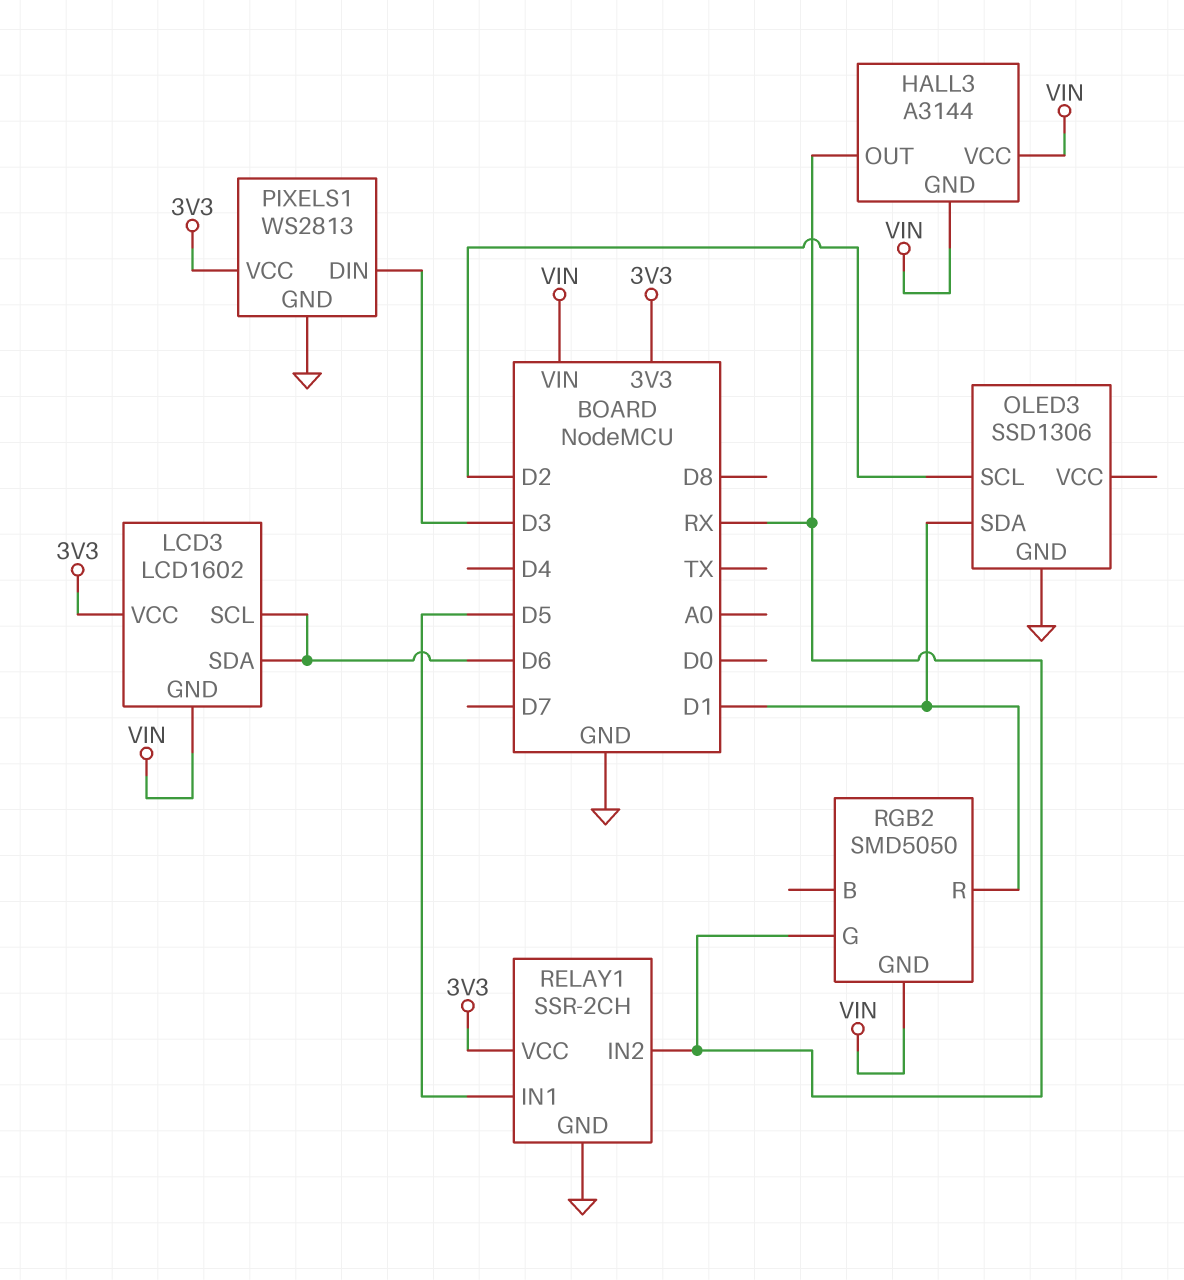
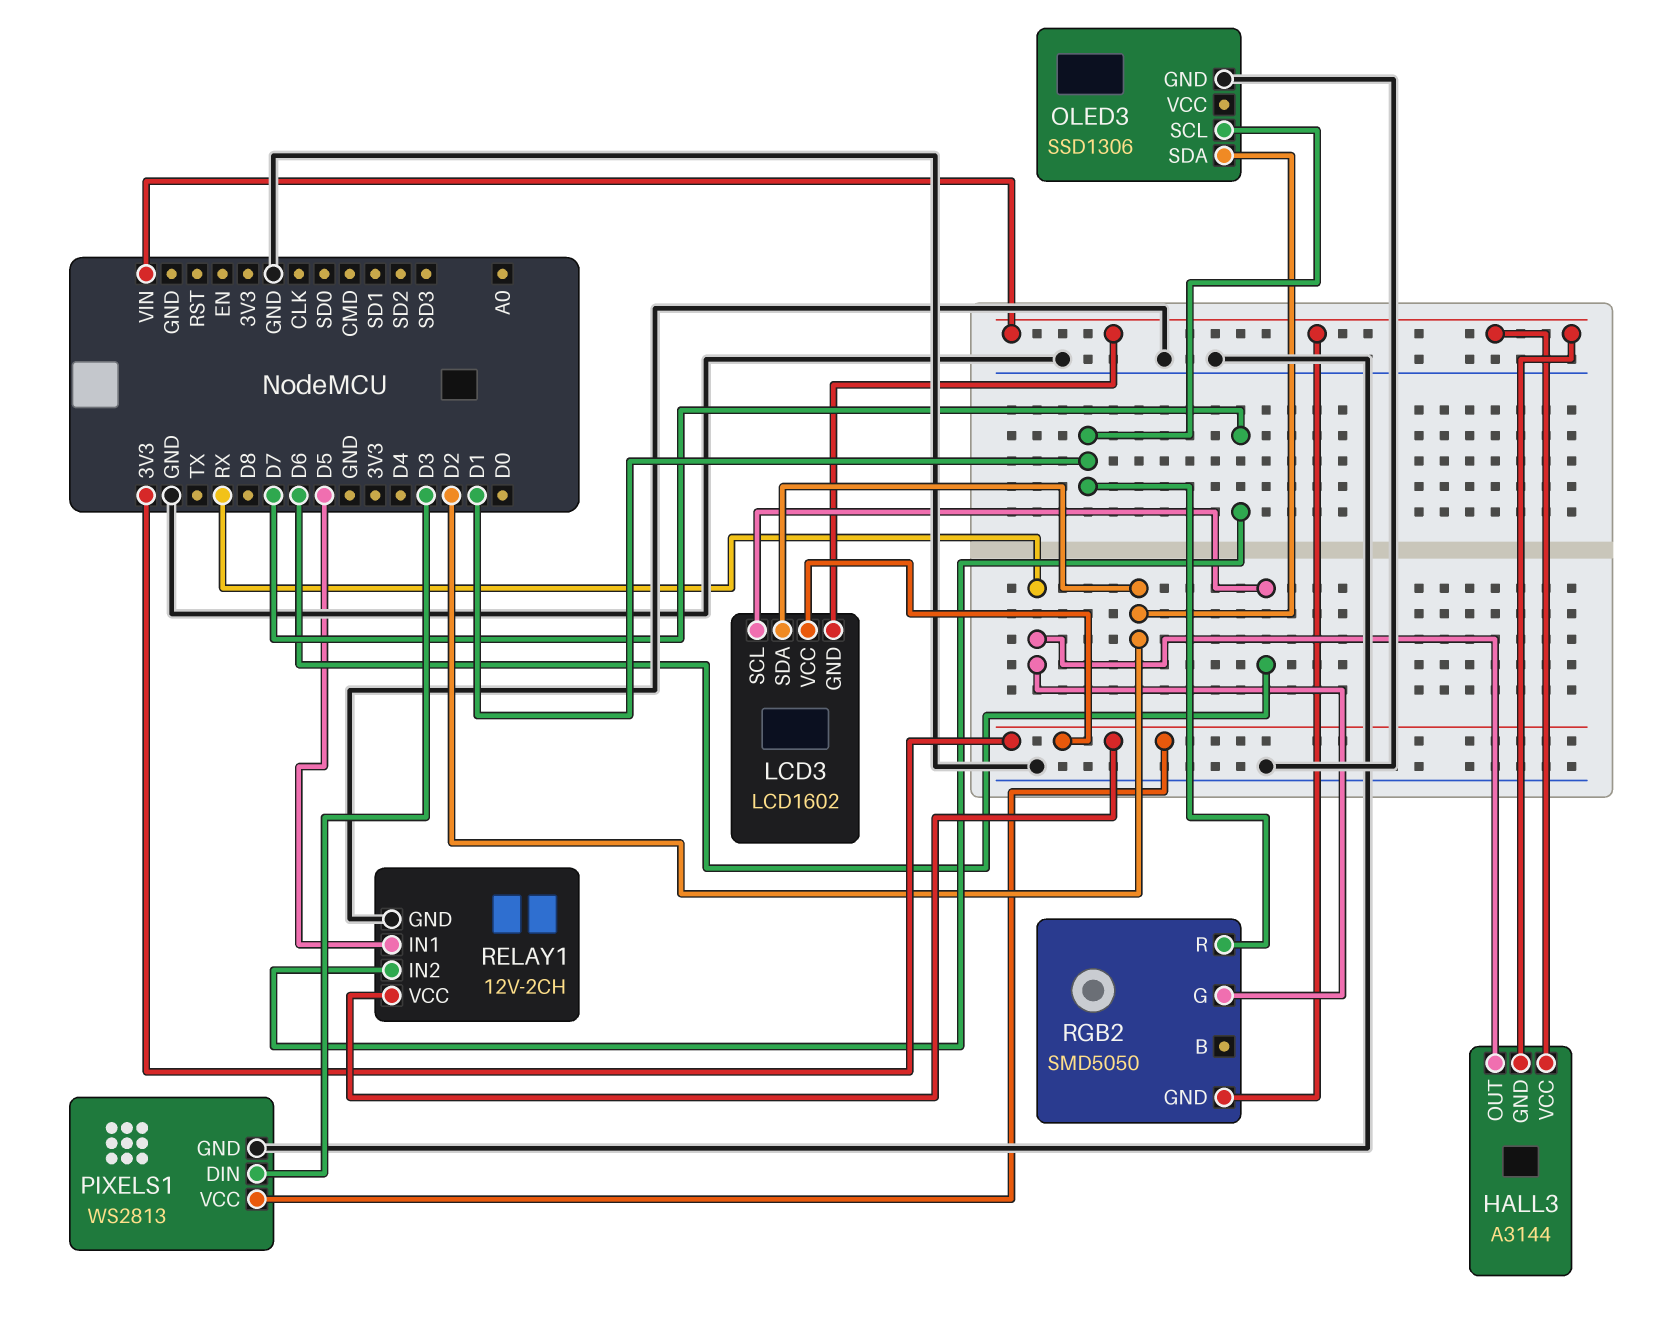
LCD3 pin SDA: D6 -> D2
OLED3 pin SCL: D2 -> D1
OLED3 pin SDA: D1 -> D2
RELAY1: SSR-2CH -> 12V-2CH
RELAY1 pin IN2: RX -> D7

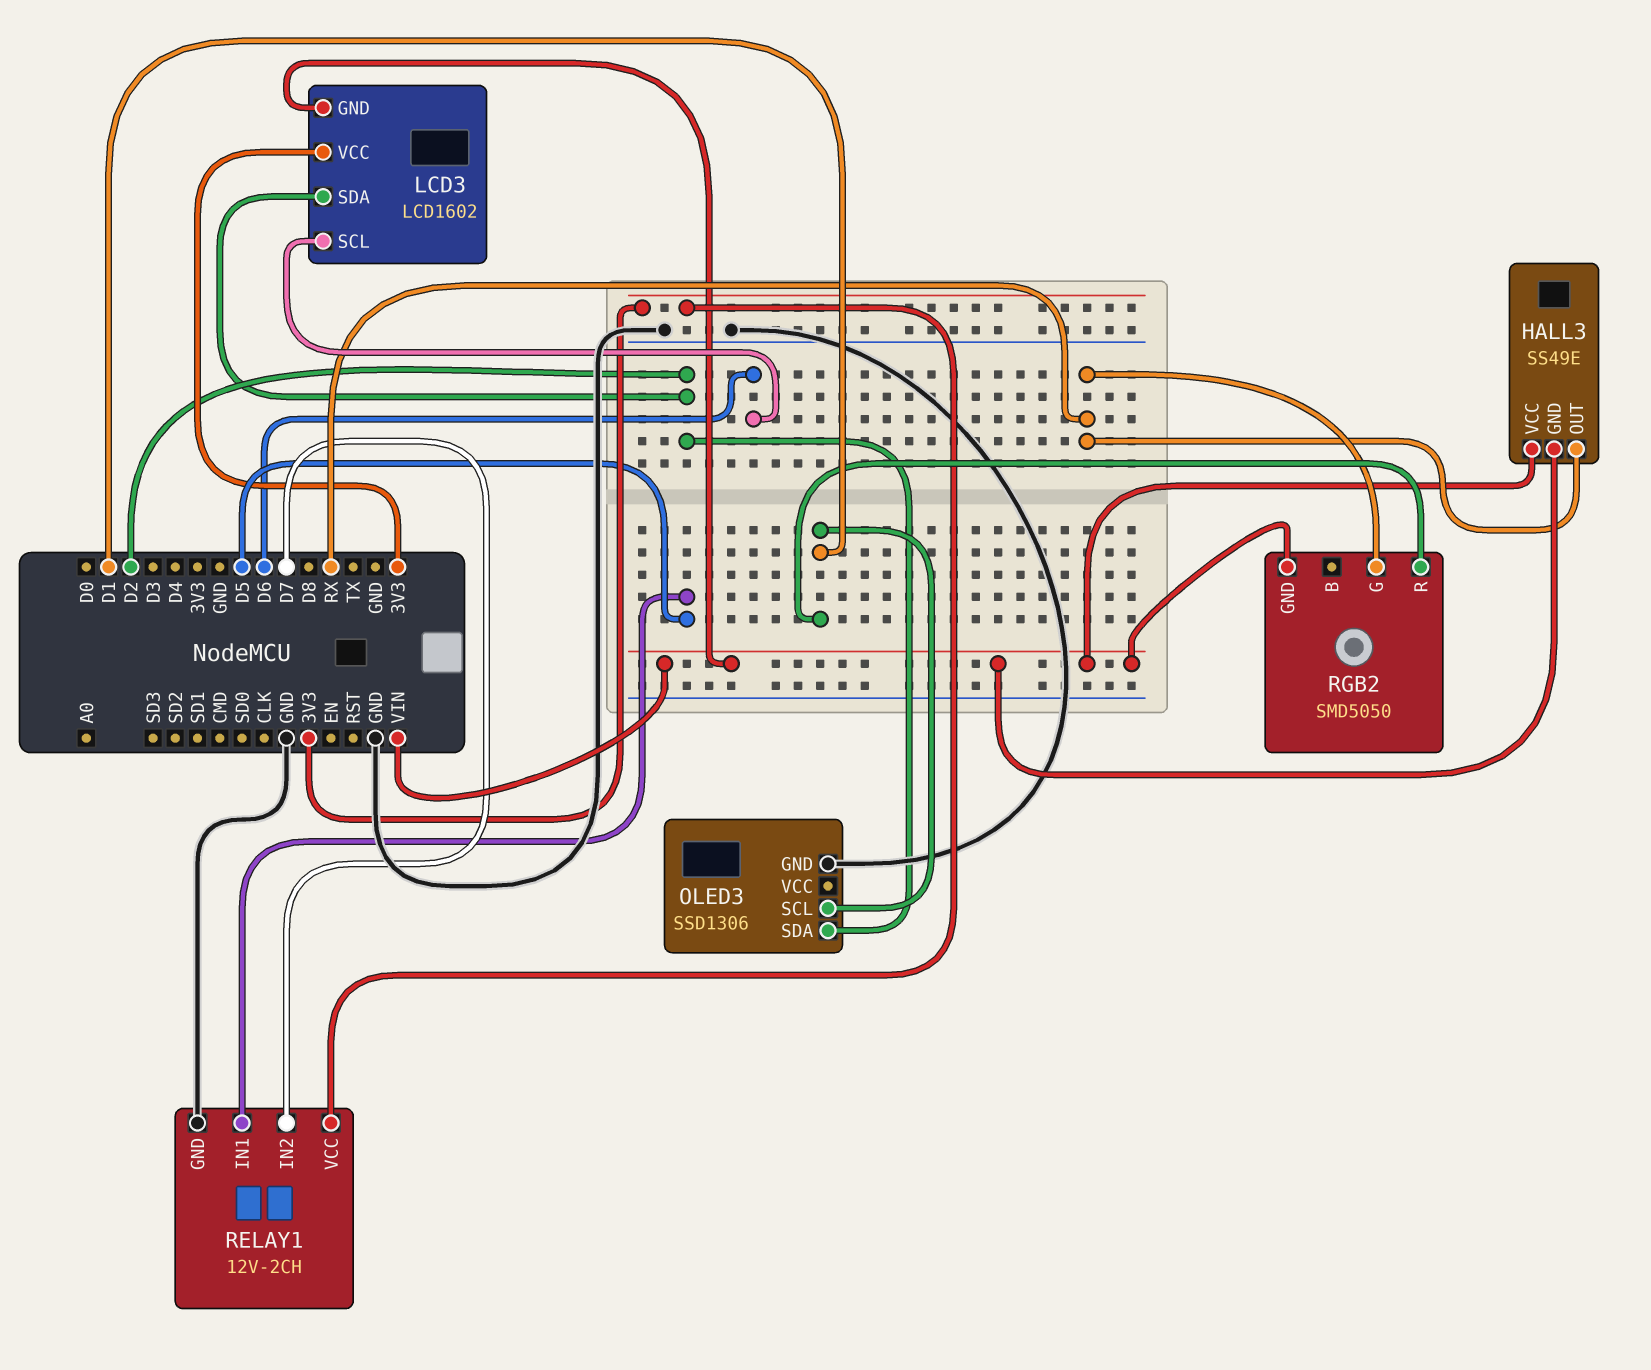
HALL3: A3144 -> SS49E
PIXELS1: WS2813 -> none
PIXELS1 pin DIN: D3 -> none
PIXELS1 pin GND: GND -> none
PIXELS1 pin VCC: 3V3 -> none

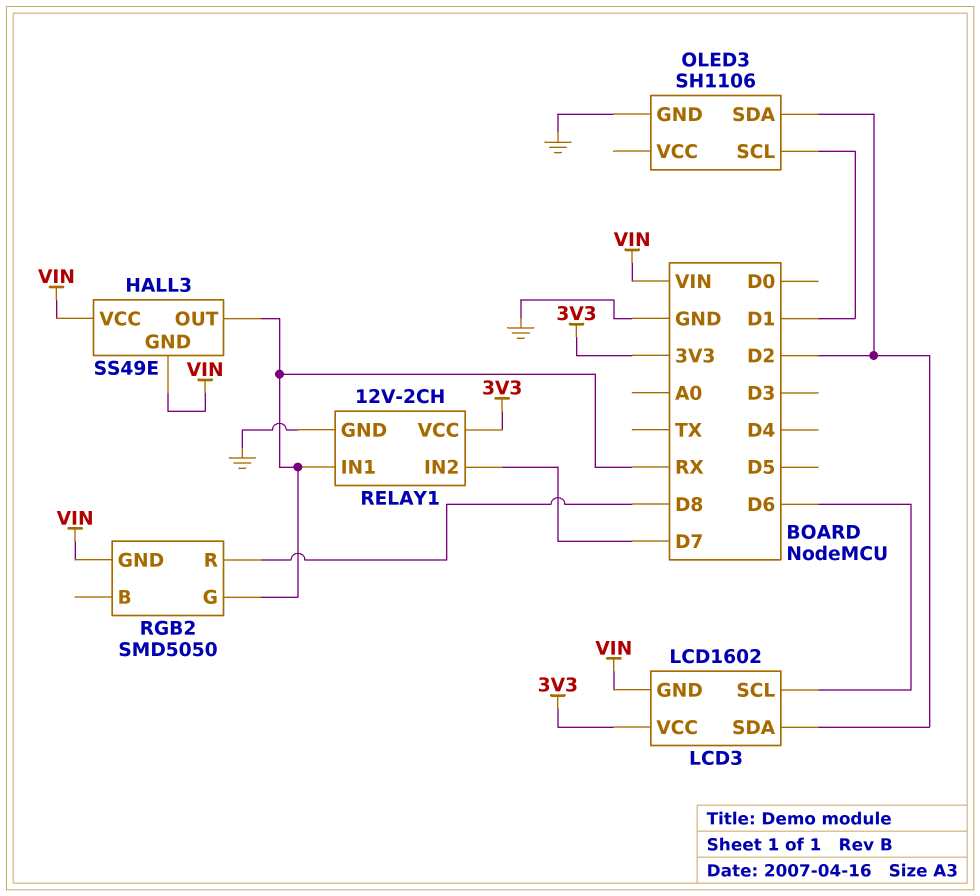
OLED3: SSD1306 -> SH1106
RELAY1 pin IN1: D5 -> RX
RGB2 pin R: D1 -> D8

